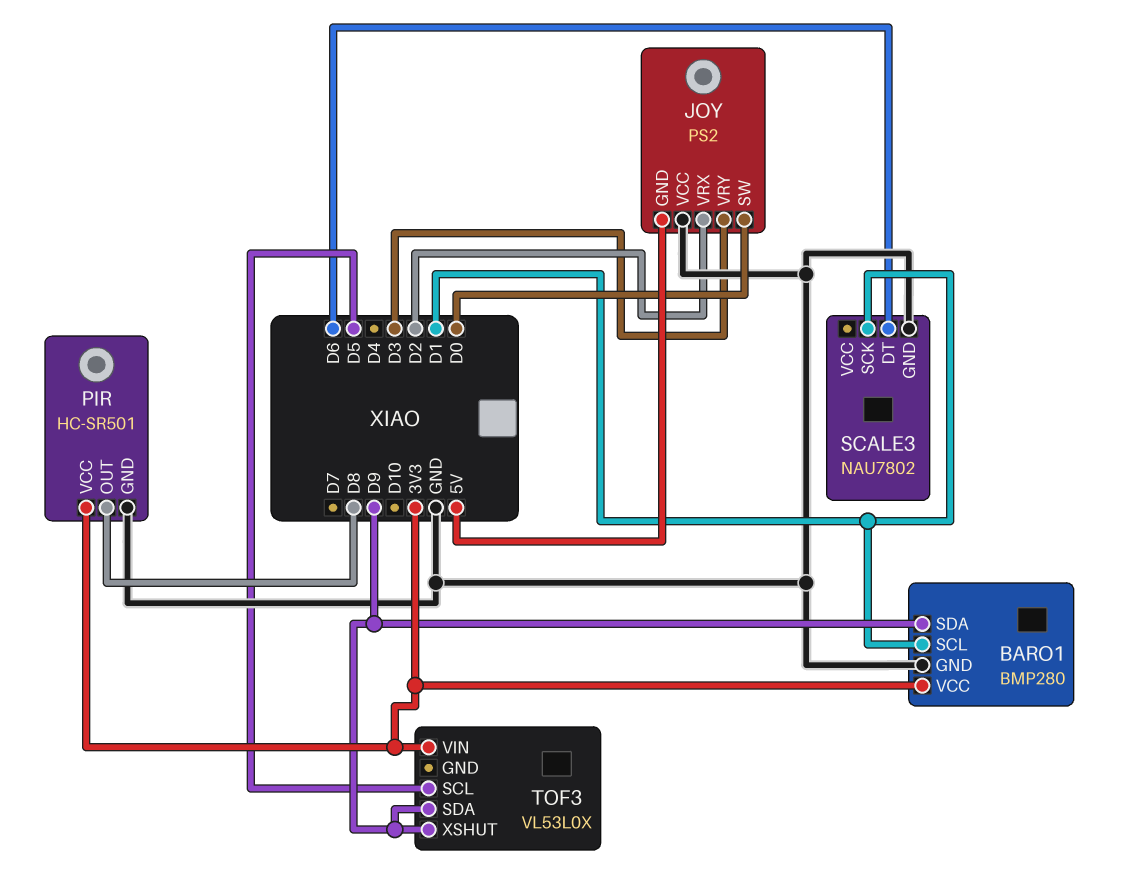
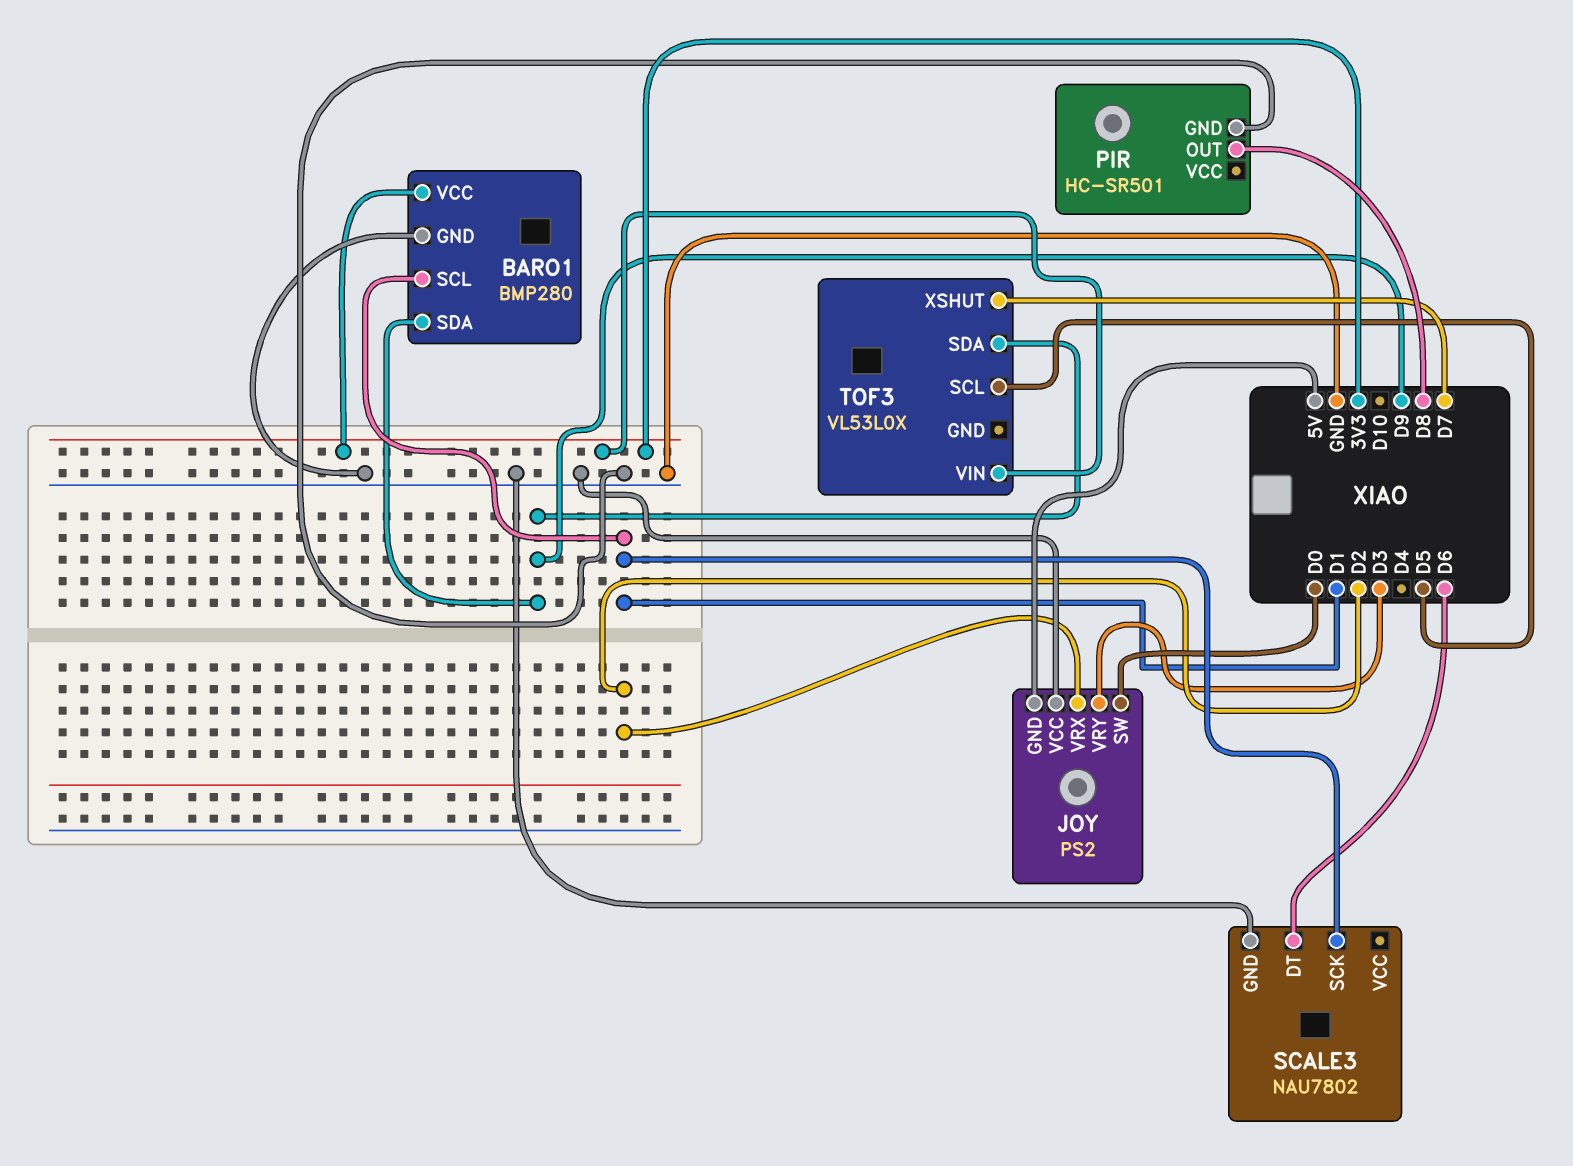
PIR pin VCC: 3V3 -> none
TOF3 pin XSHUT: D9 -> D7

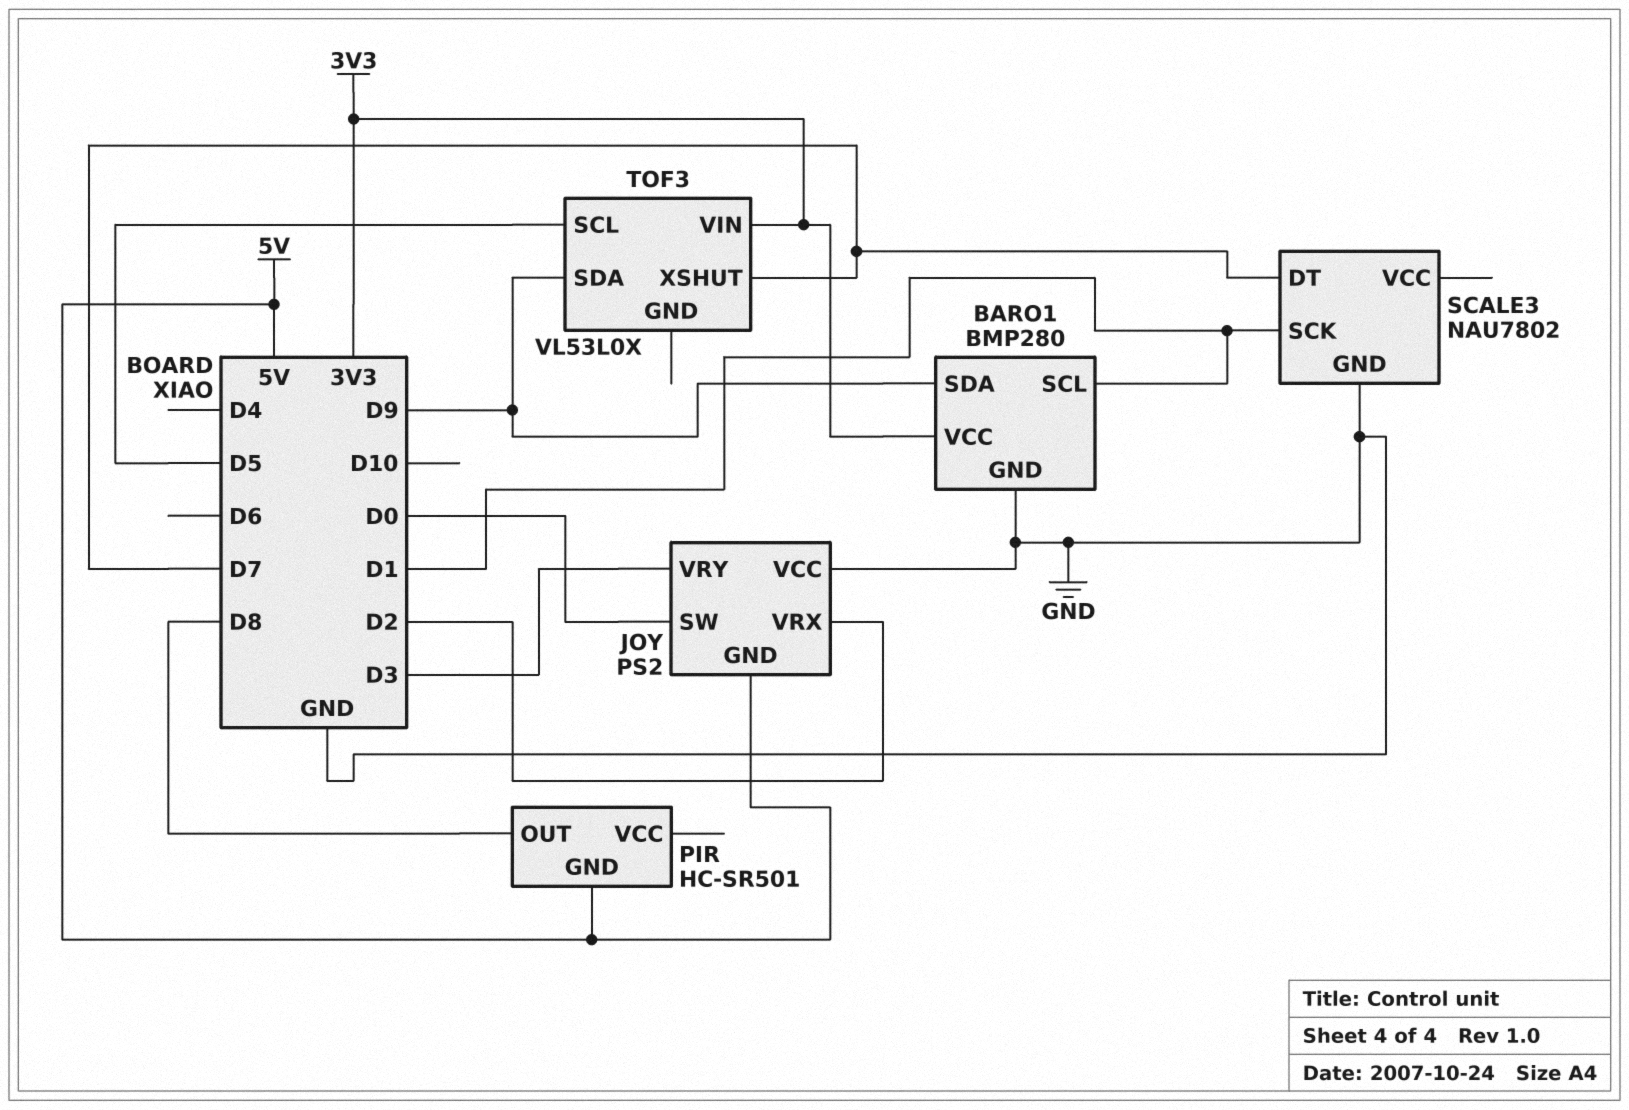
PIR pin GND: GND -> 5V
SCALE3 pin DT: D6 -> D7

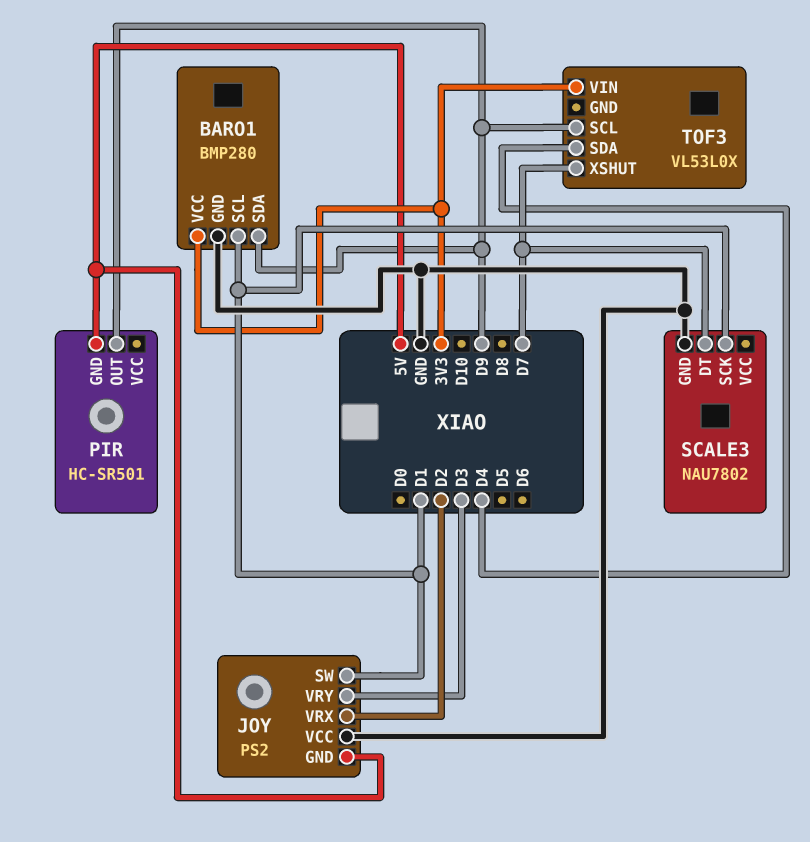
JOY pin SW: D0 -> D1
PIR pin OUT: D8 -> D9
TOF3 pin SCL: D5 -> D9
TOF3 pin SDA: D9 -> D4

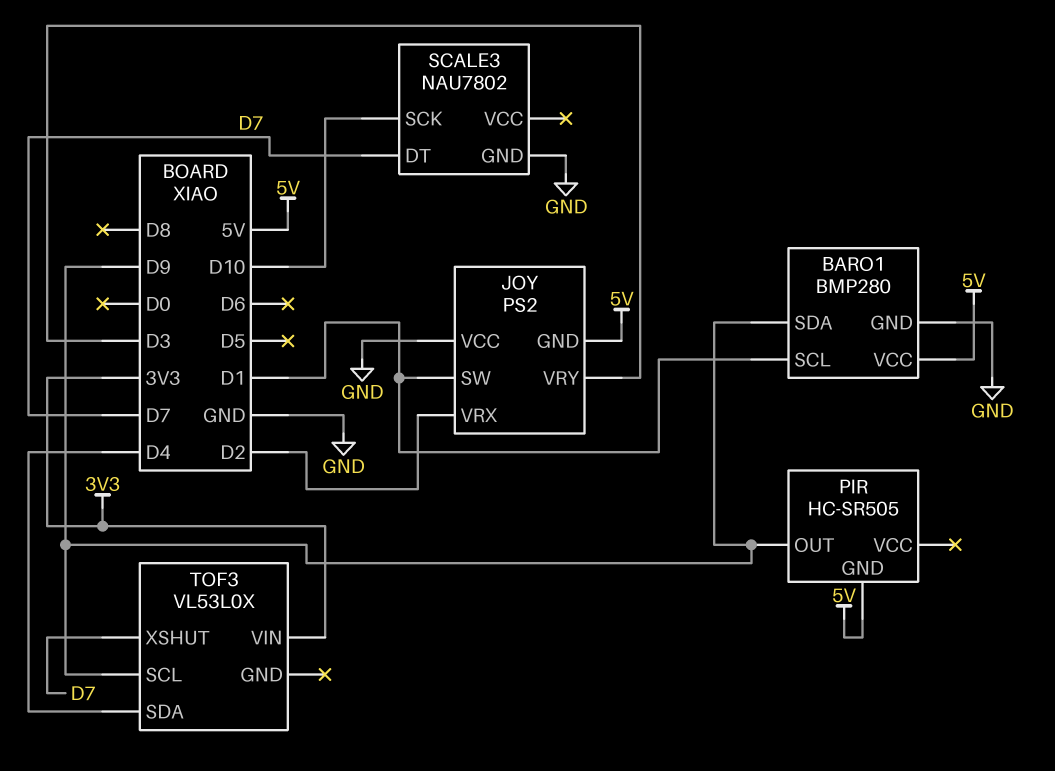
BARO1 pin VCC: 3V3 -> 5V
PIR: HC-SR501 -> HC-SR505
SCALE3 pin SCK: D1 -> D10

